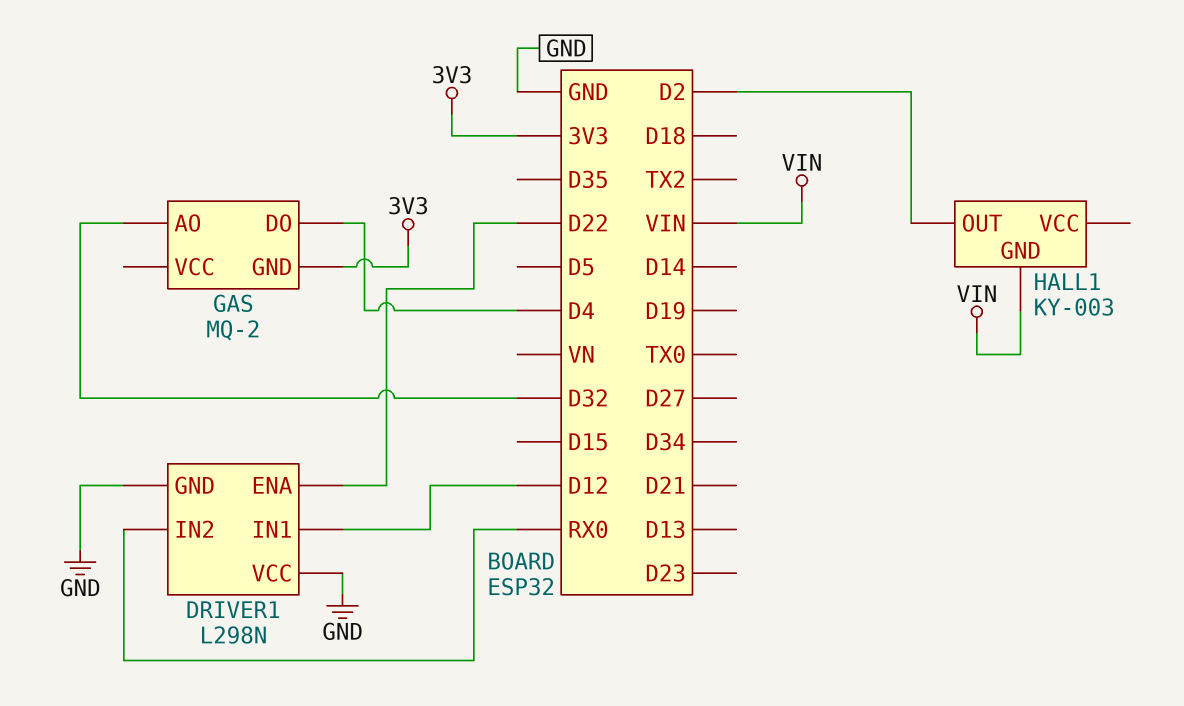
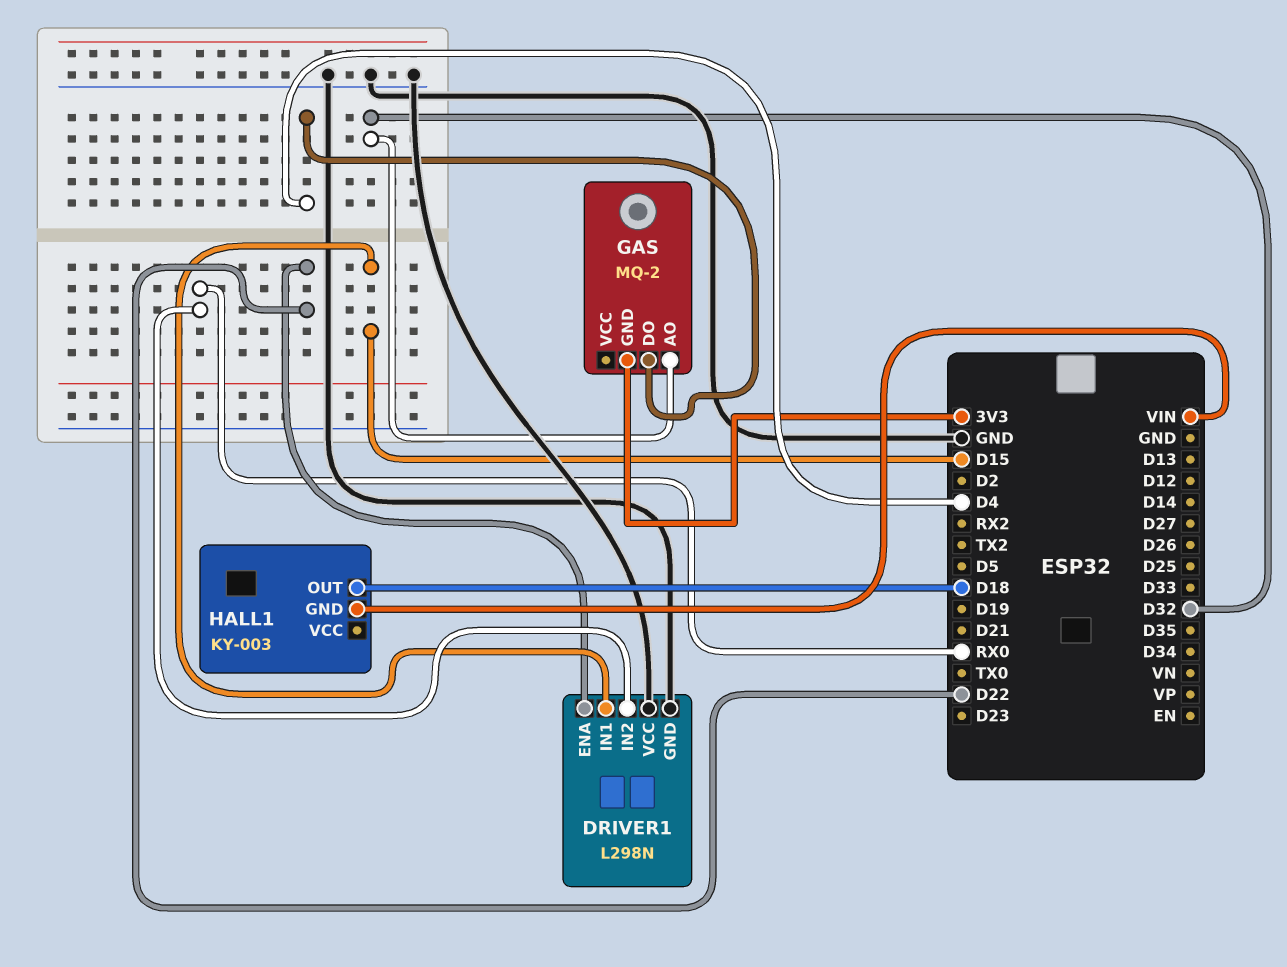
DRIVER1 pin IN1: D12 -> D15
HALL1 pin OUT: D2 -> D18

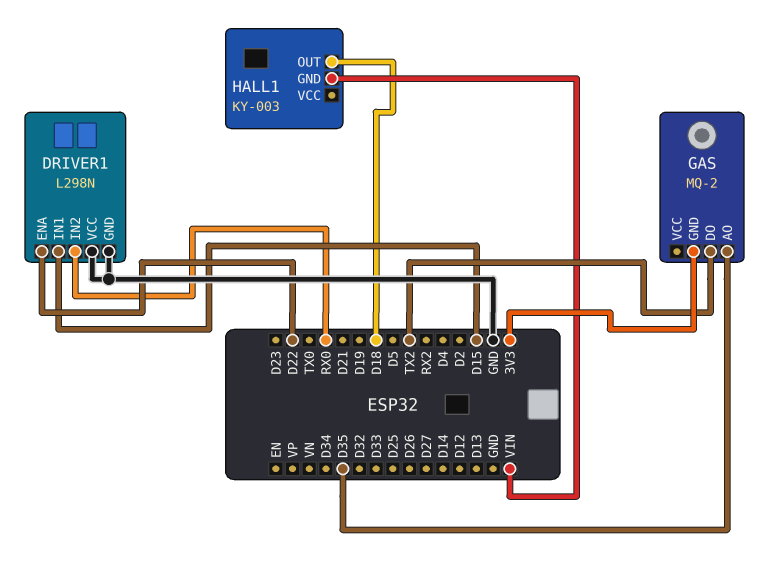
GAS pin AO: D32 -> D35
GAS pin DO: D4 -> TX2

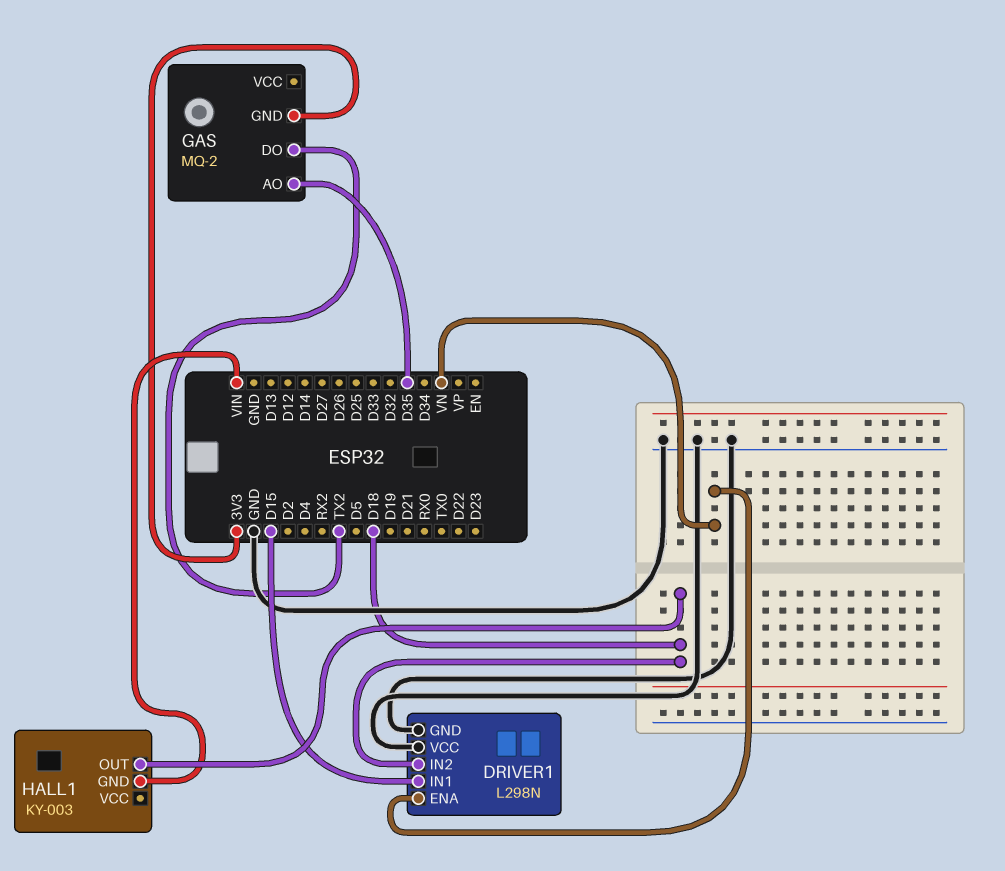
DRIVER1 pin ENA: D22 -> VN
DRIVER1 pin IN2: RX0 -> D18

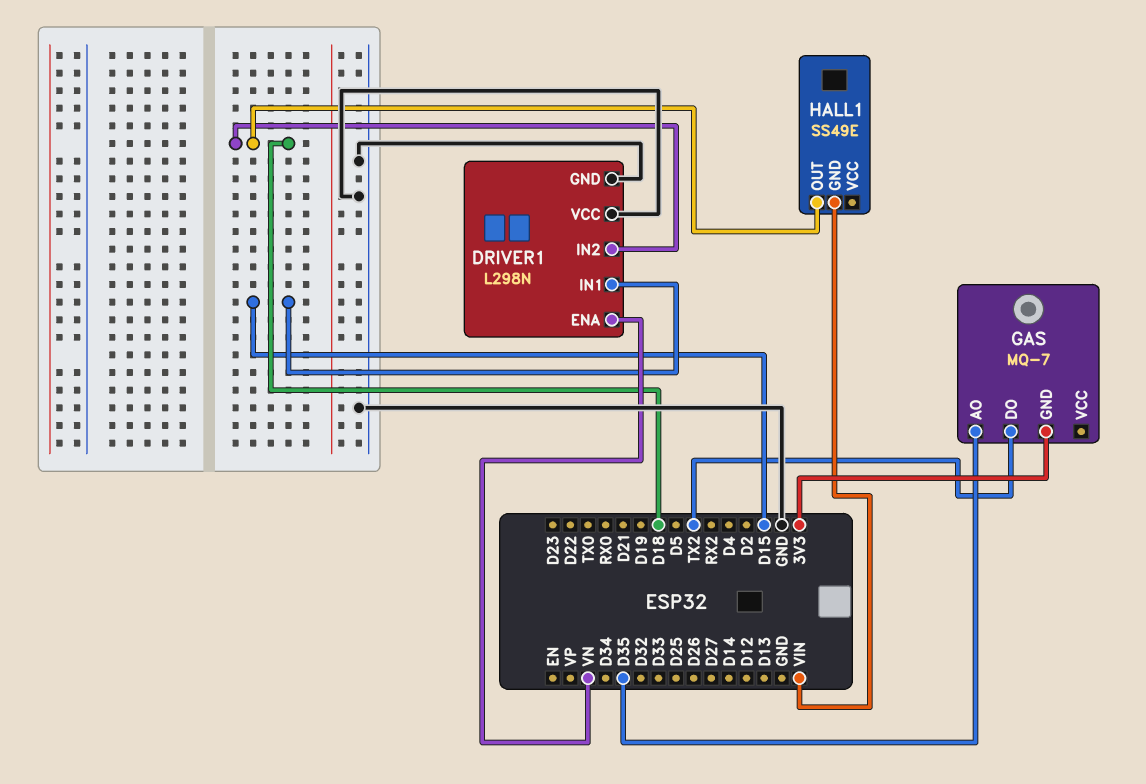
GAS: MQ-2 -> MQ-7
HALL1: KY-003 -> SS49E

